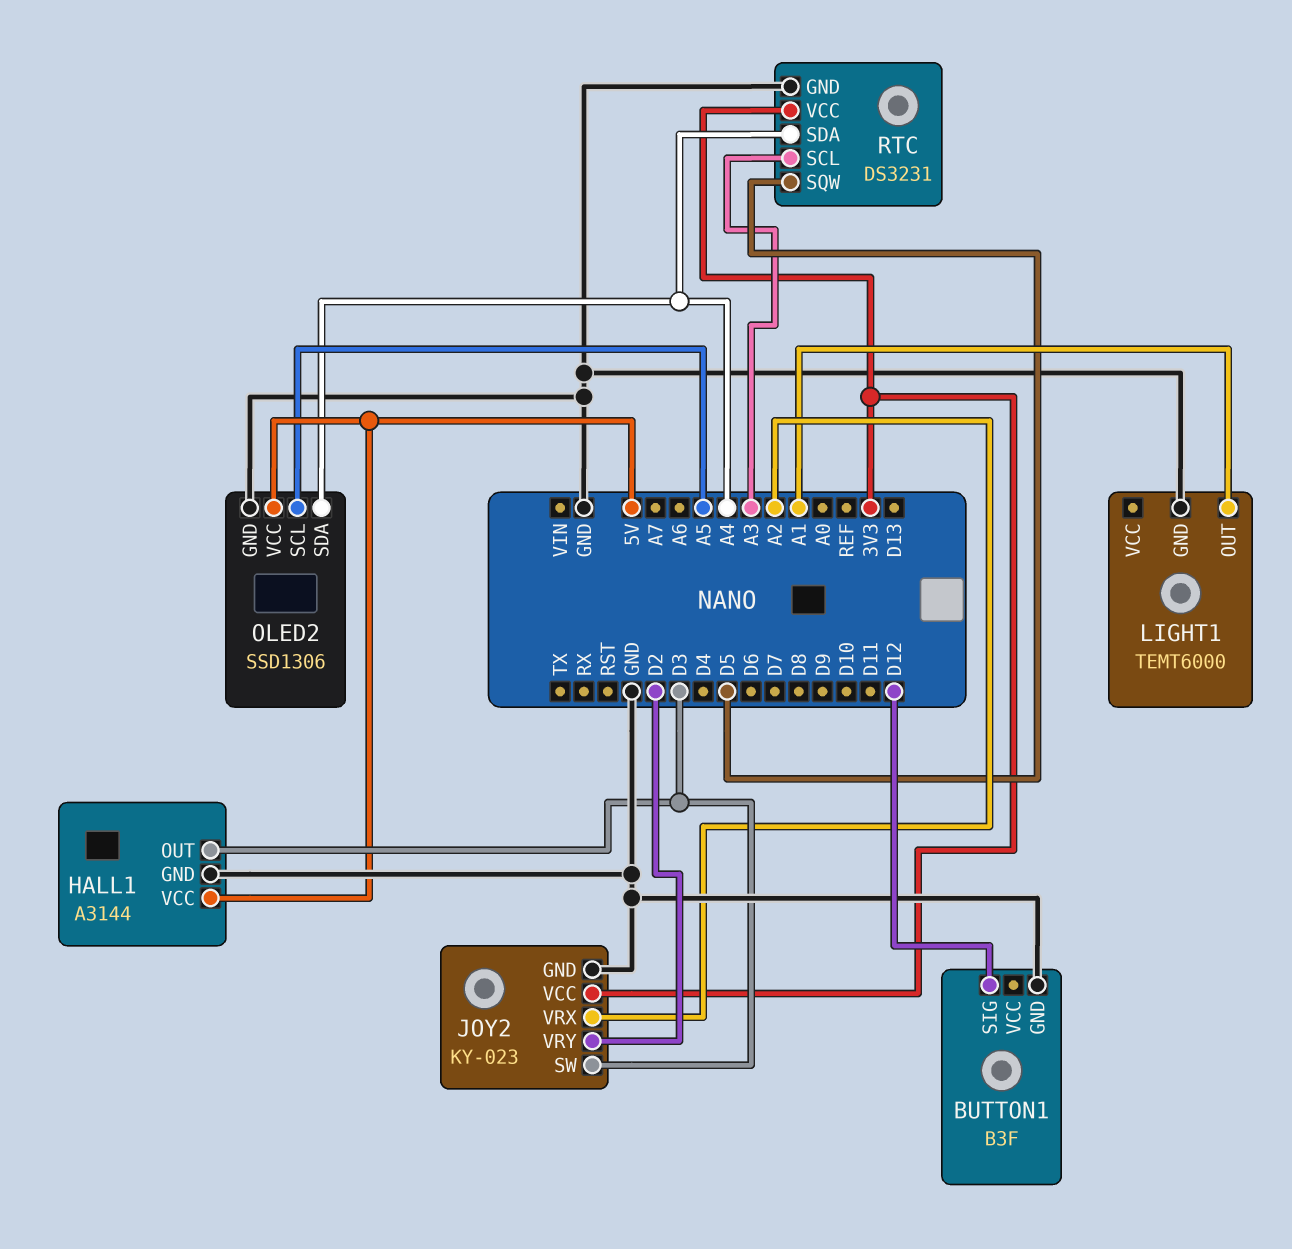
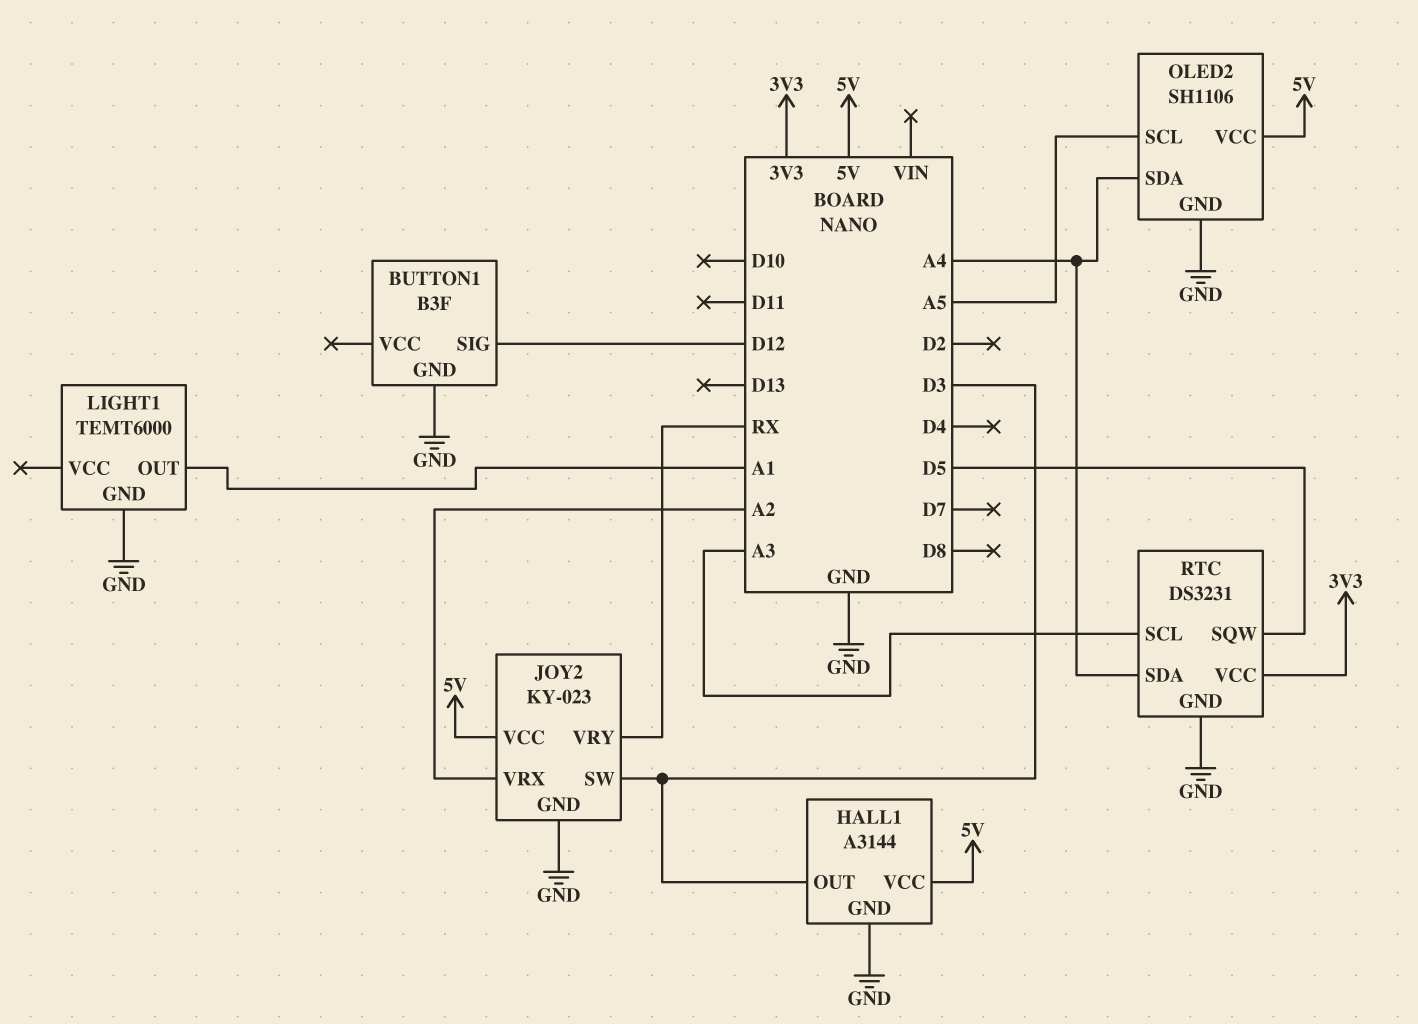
JOY2 pin VCC: 3V3 -> 5V
JOY2 pin VRY: D2 -> RX
OLED2: SSD1306 -> SH1106

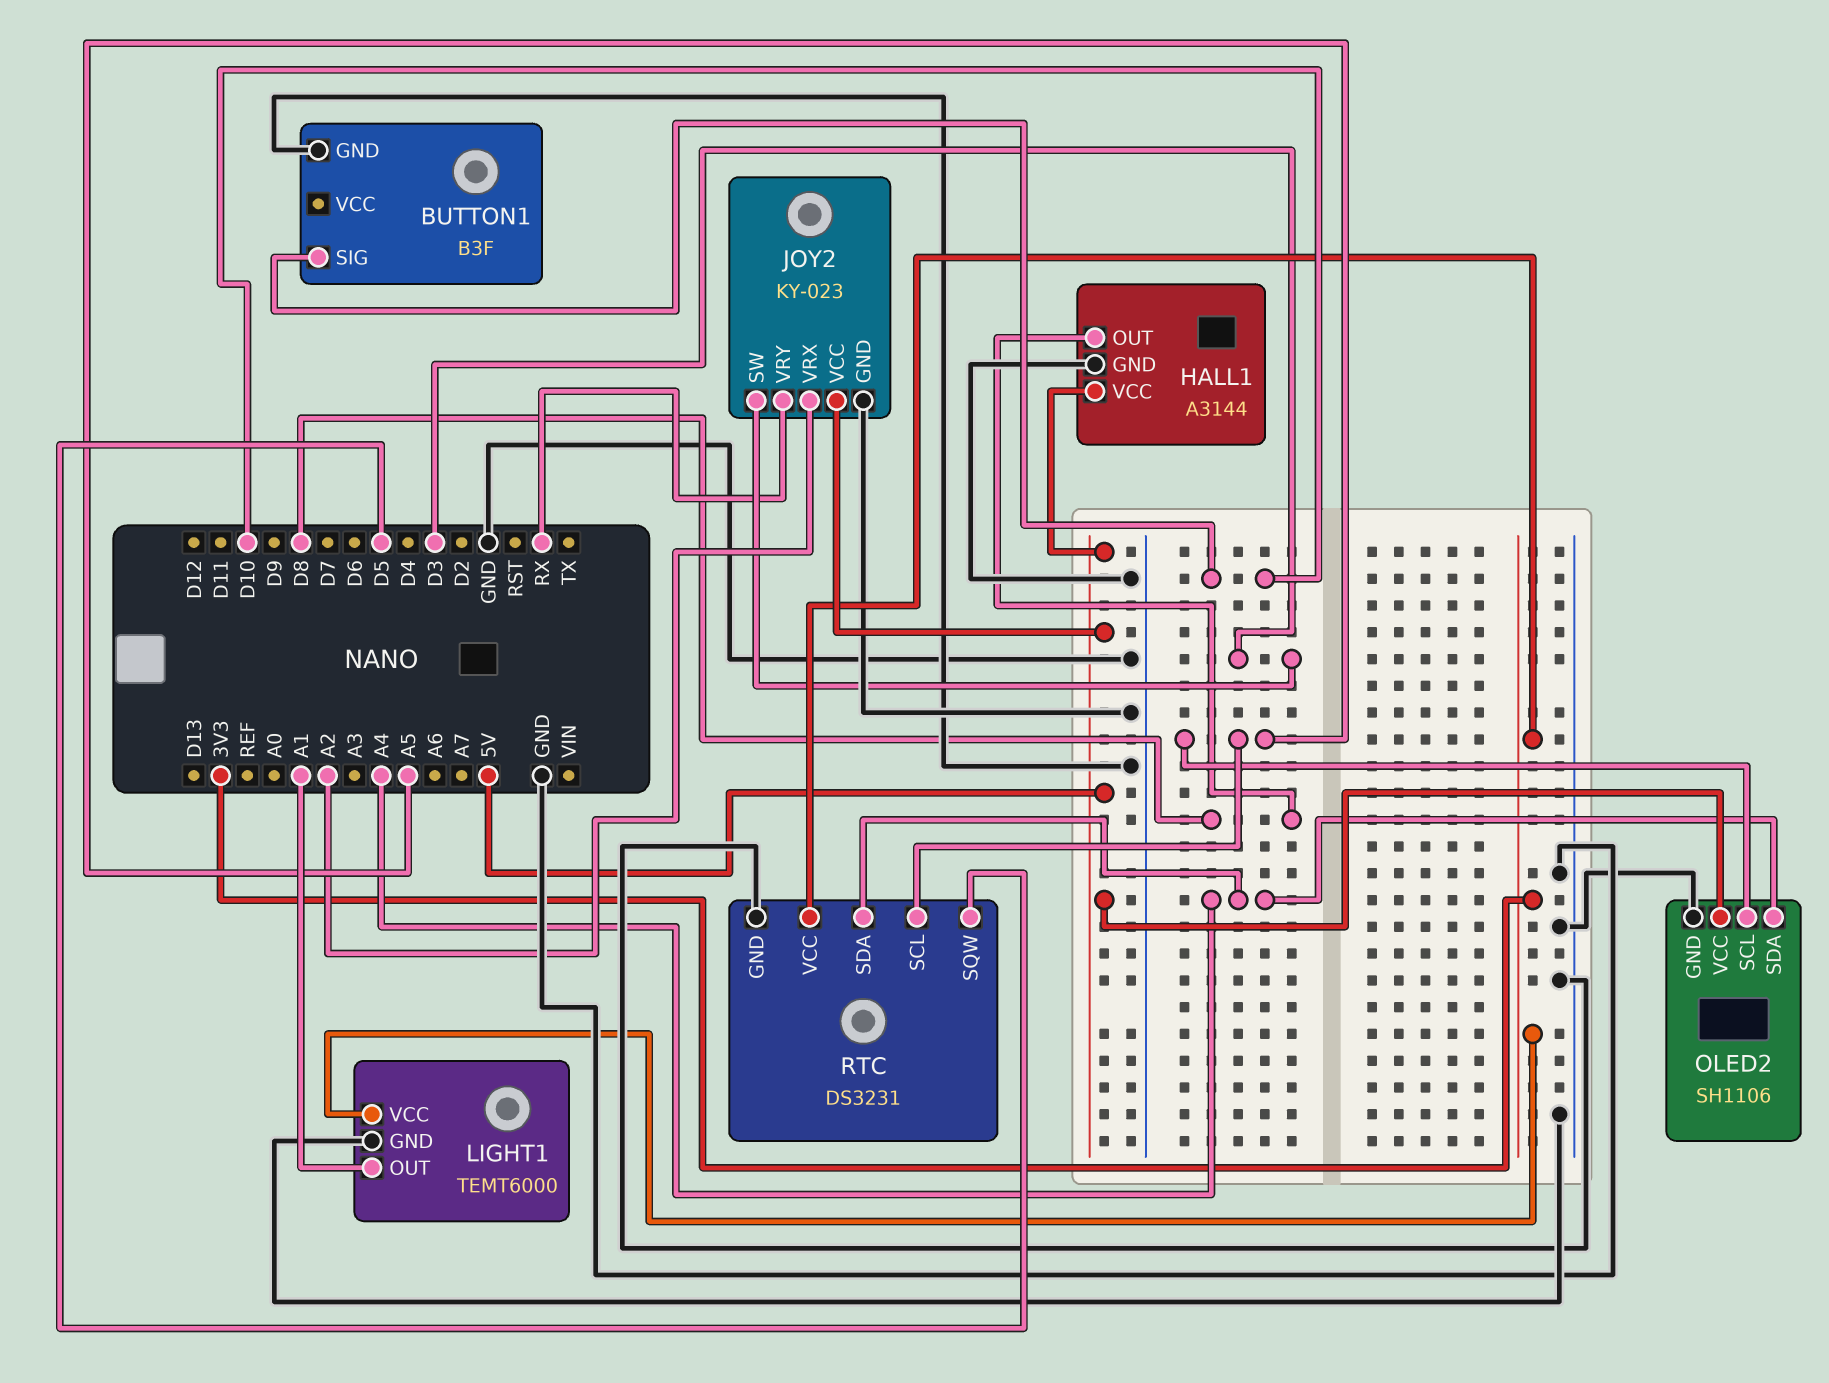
BUTTON1 pin SIG: D12 -> D10
HALL1 pin OUT: D3 -> D8
LIGHT1 pin VCC: none -> 3V3
RTC pin SCL: A3 -> A5

